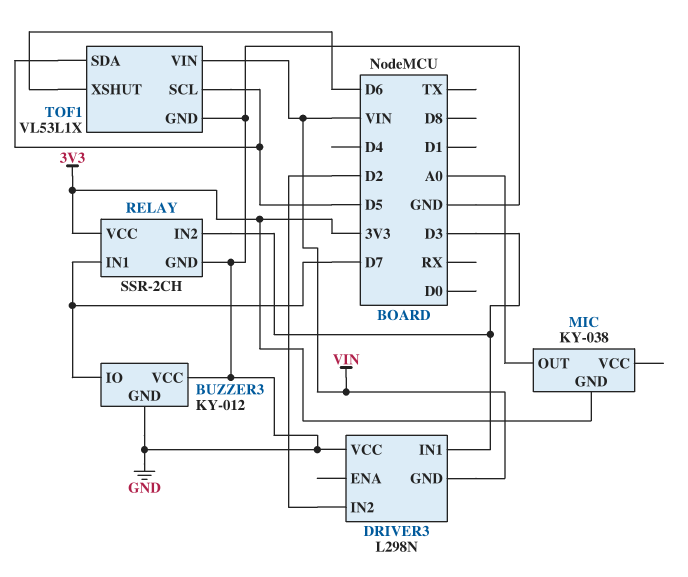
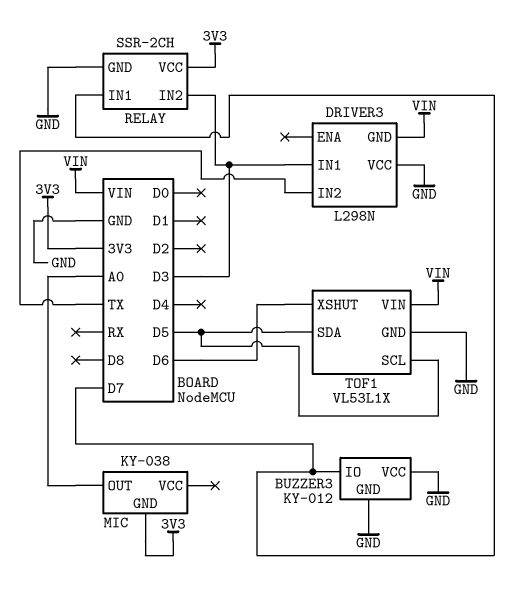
DRIVER3 pin IN2: D2 -> TX

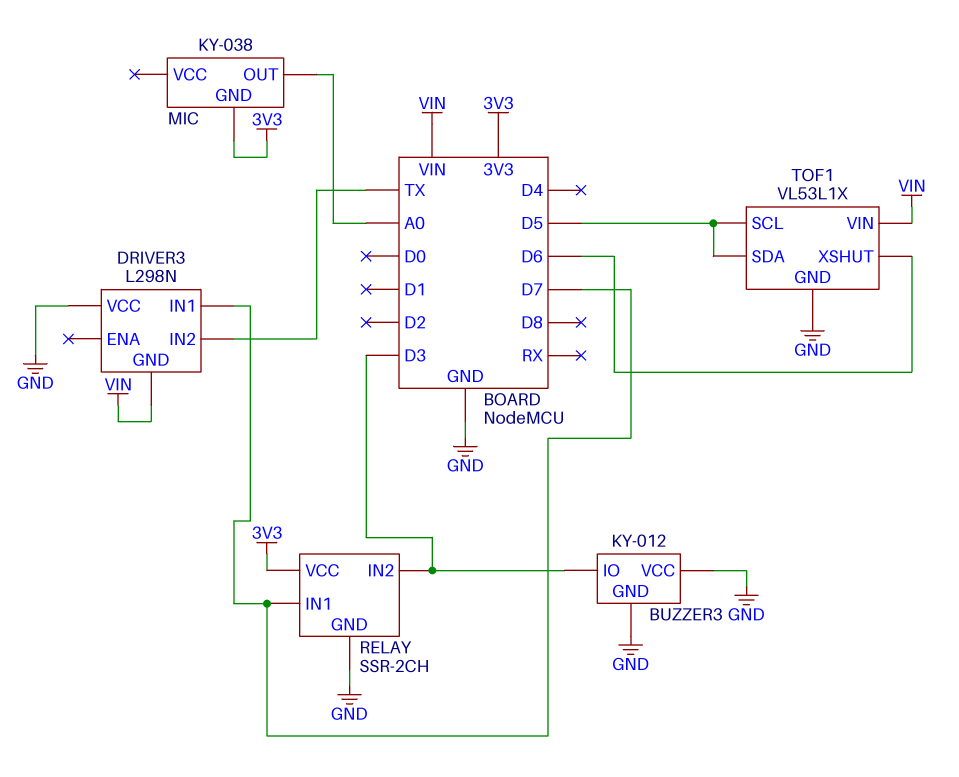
BUZZER3 pin IO: D7 -> D3
DRIVER3 pin IN1: D3 -> D7

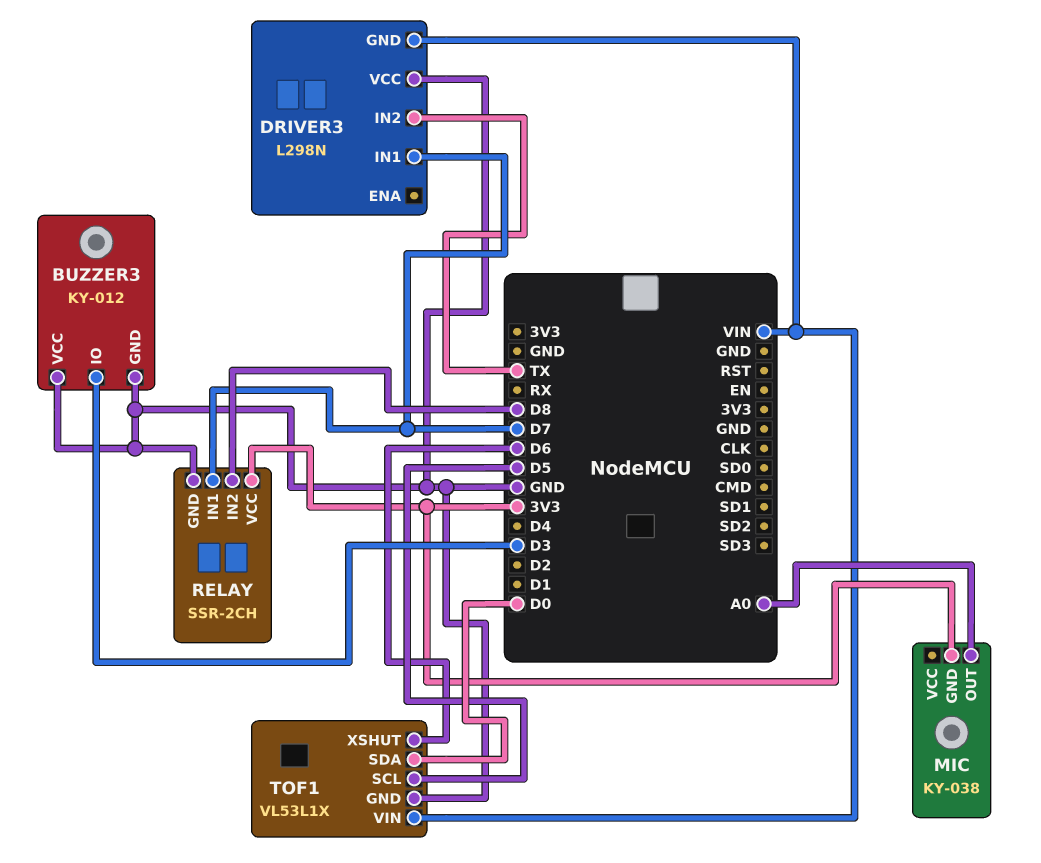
RELAY pin IN2: D3 -> D8
TOF1 pin SDA: D5 -> D0

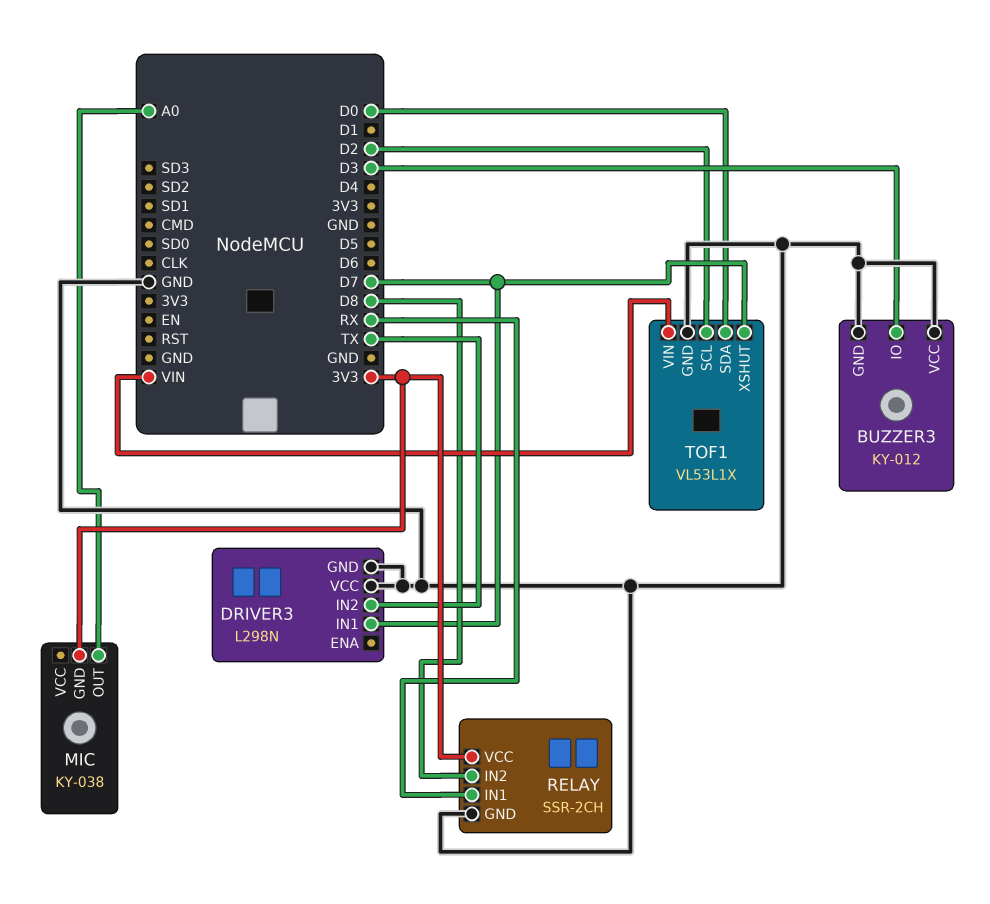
DRIVER3 pin GND: VIN -> GND
RELAY pin IN1: D7 -> RX
TOF1 pin SCL: D5 -> D2
TOF1 pin XSHUT: D6 -> D7

